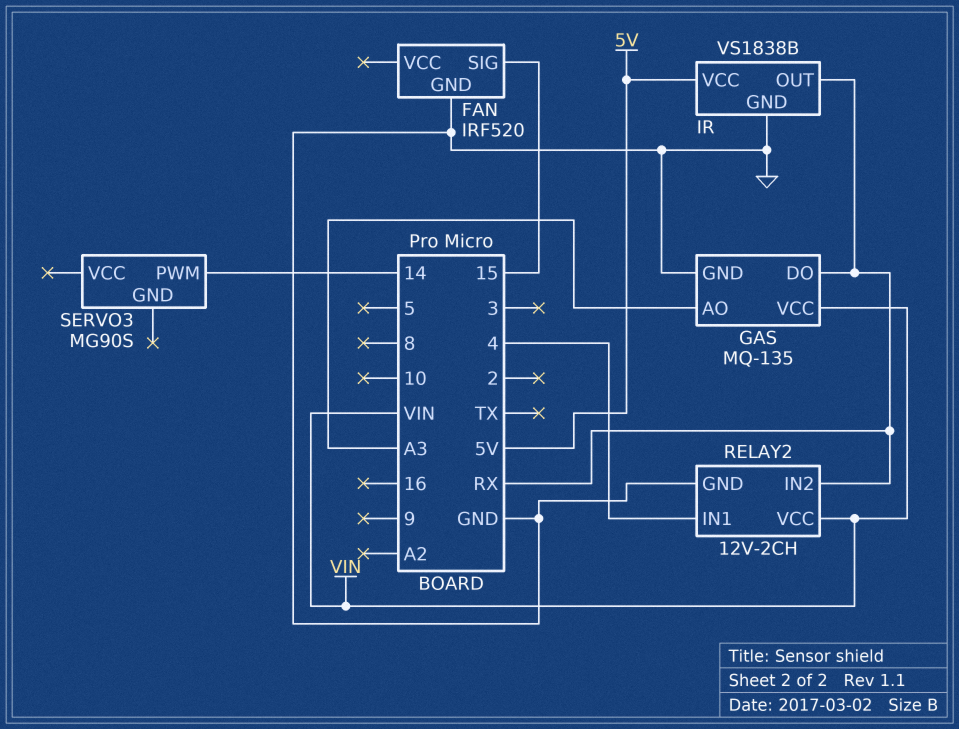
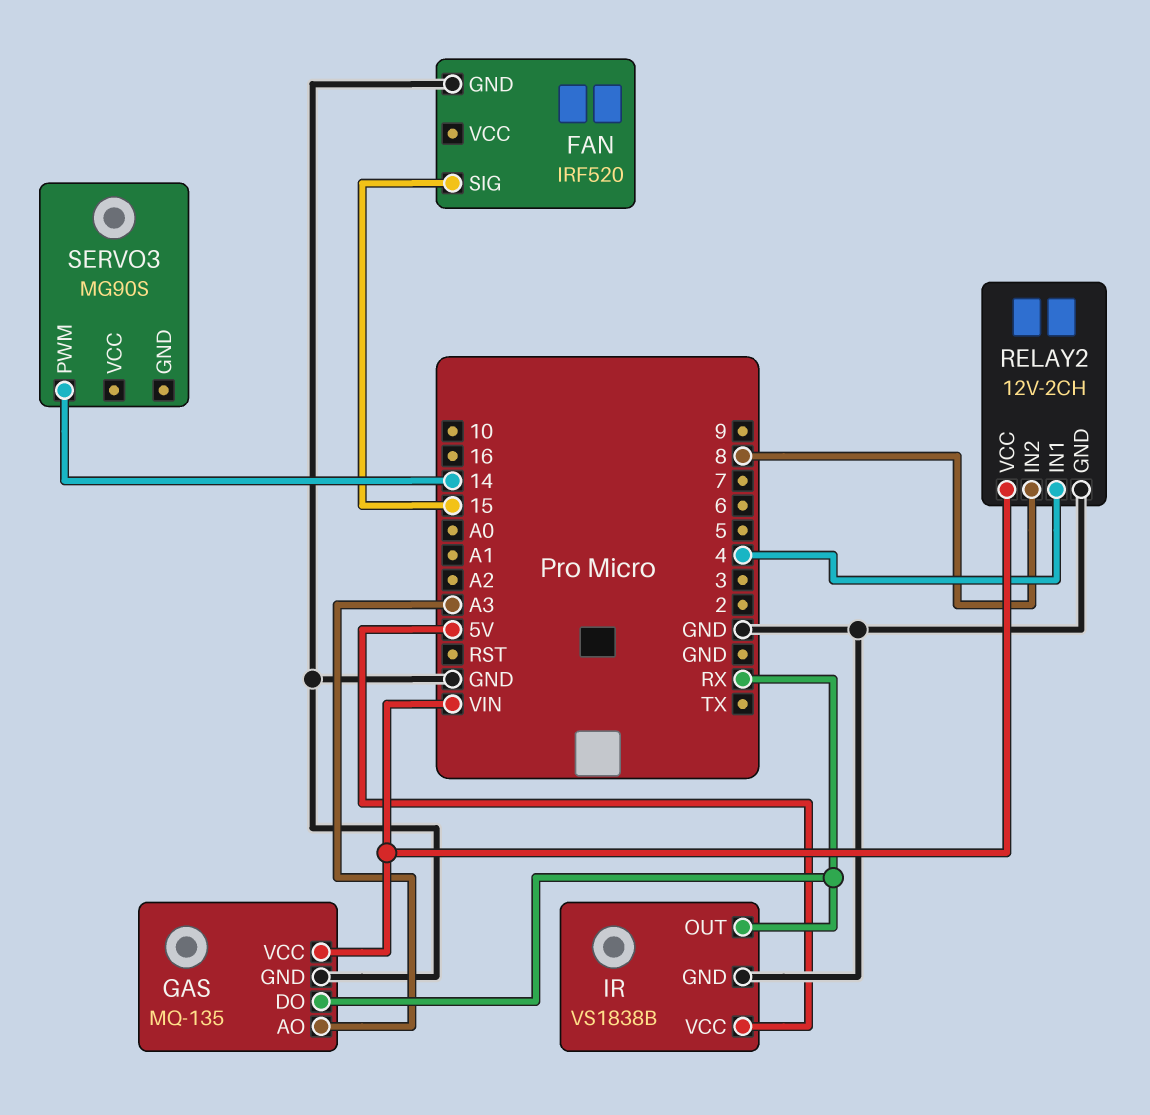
RELAY2 pin IN2: RX -> 8

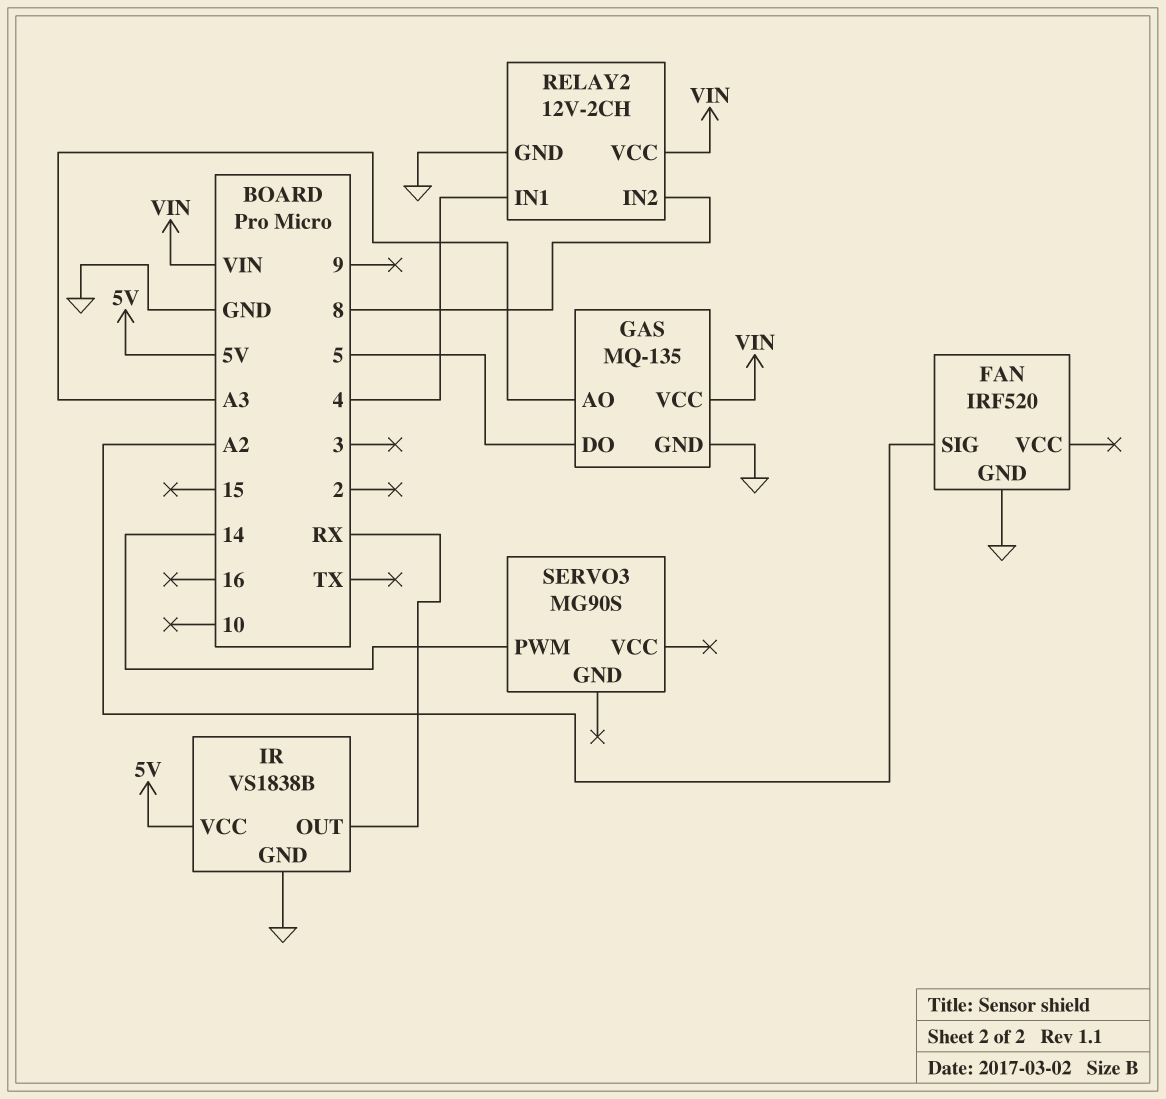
FAN pin SIG: 15 -> A2
GAS pin DO: RX -> 5

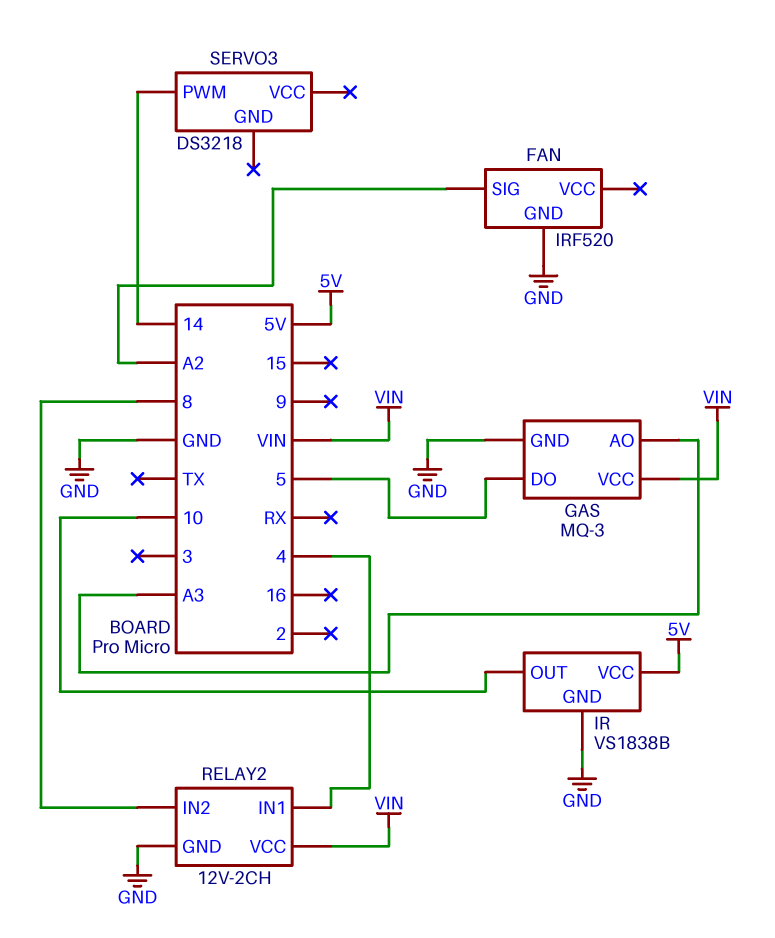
GAS: MQ-135 -> MQ-3
IR pin OUT: RX -> 10
SERVO3: MG90S -> DS3218

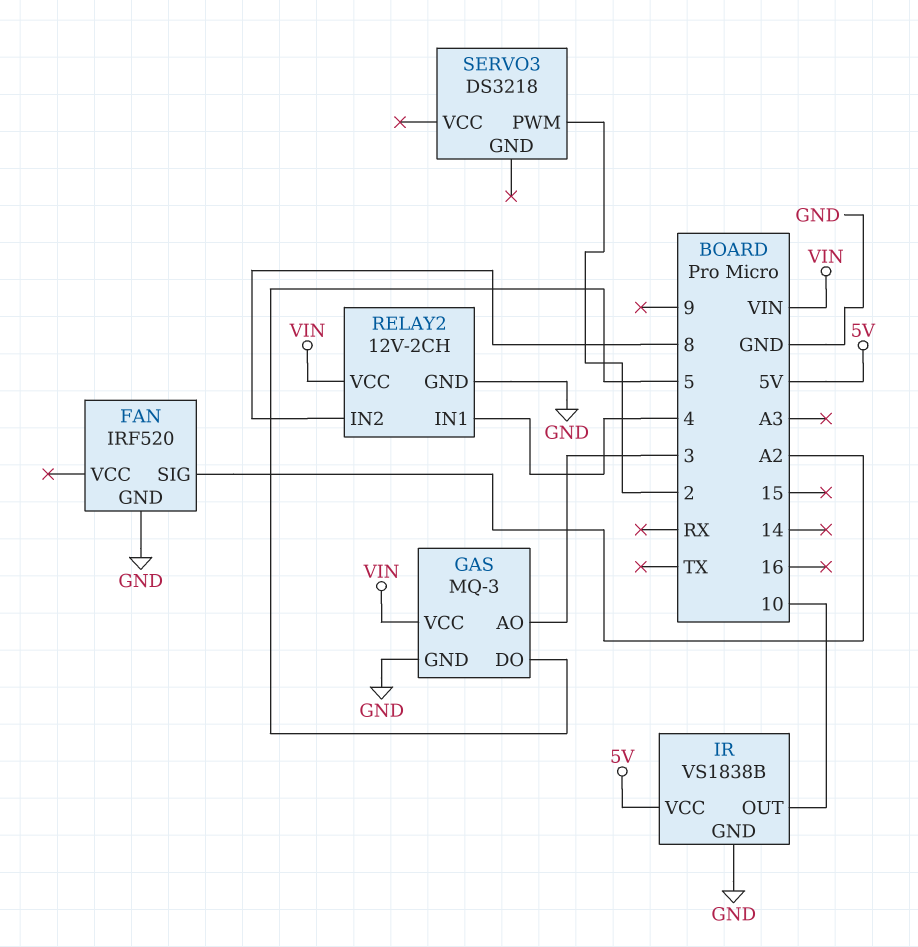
GAS pin AO: A3 -> 3
SERVO3 pin PWM: 14 -> 2

